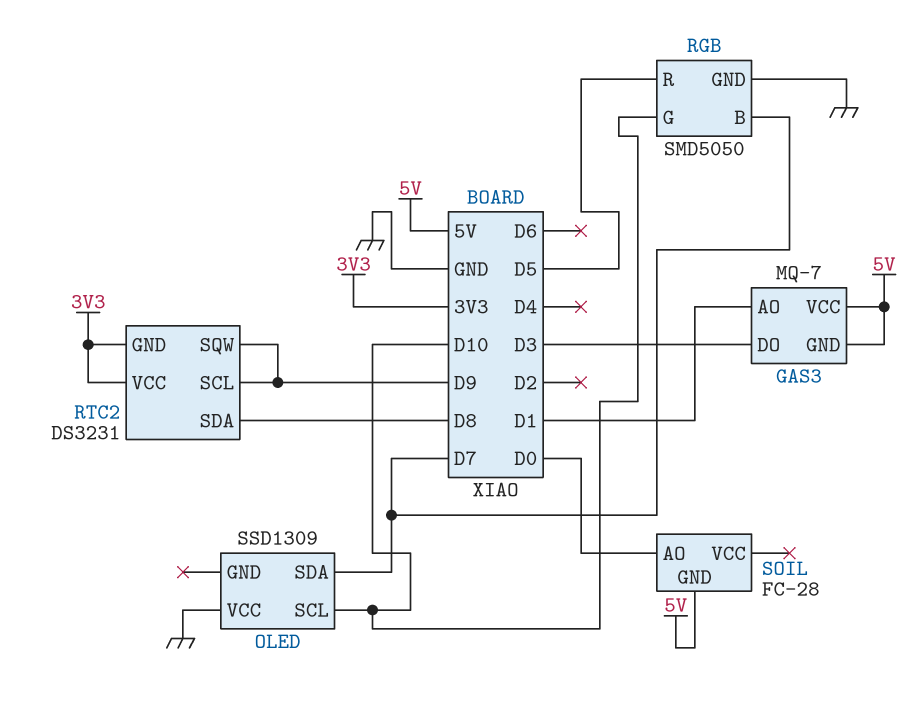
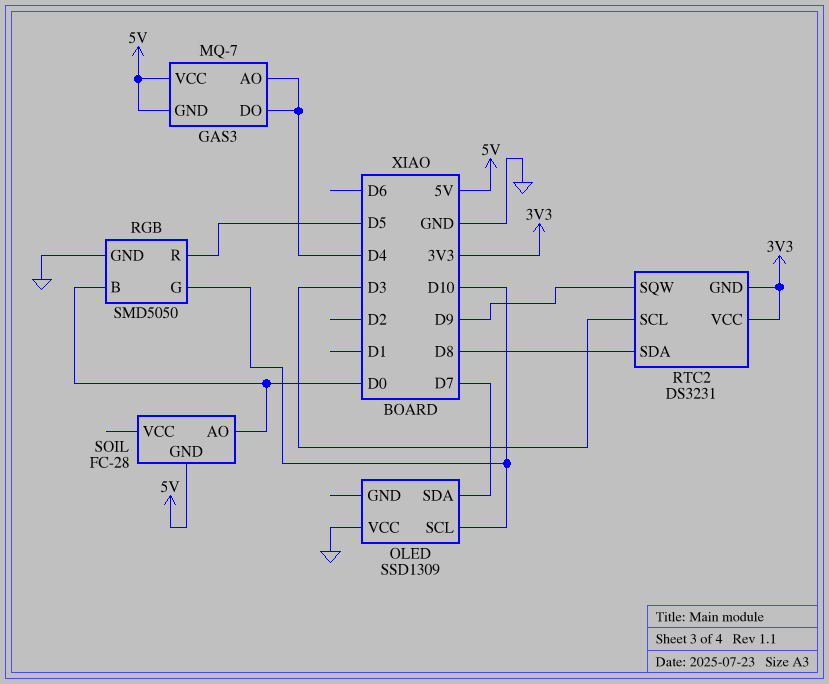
GAS3 pin AO: D1 -> D4
GAS3 pin DO: D3 -> D4
RGB pin B: D7 -> D0
RTC2 pin SCL: D9 -> D3

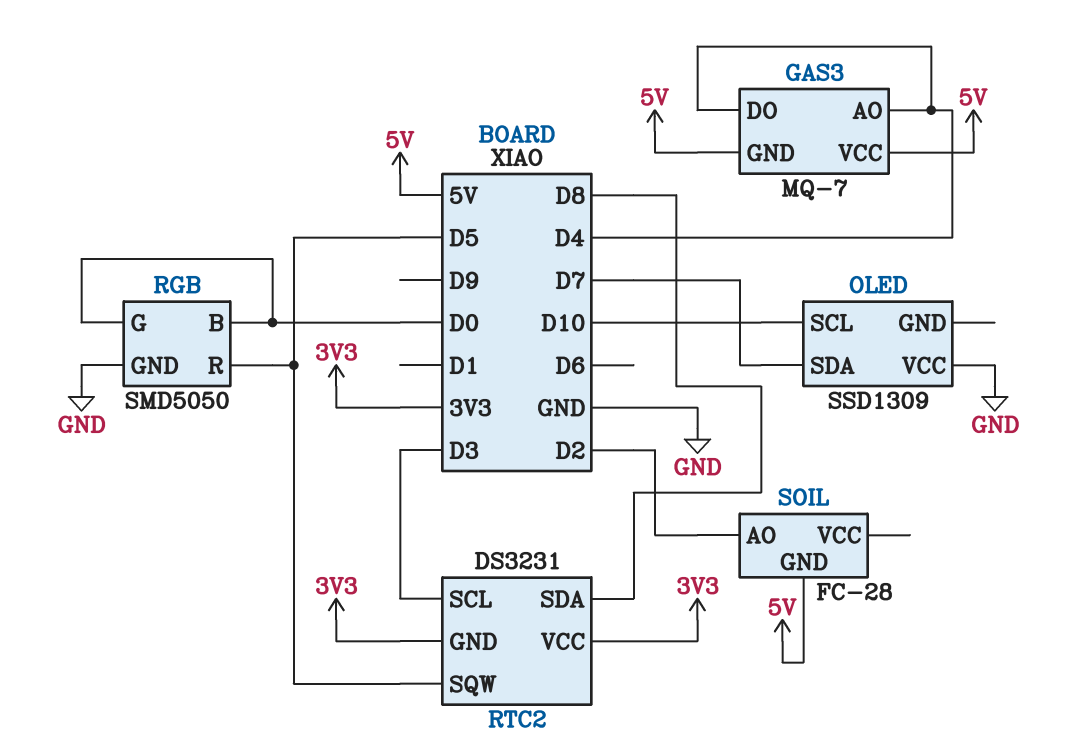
RGB pin G: D10 -> D0
RTC2 pin SQW: D9 -> D5
SOIL pin AO: D0 -> D2

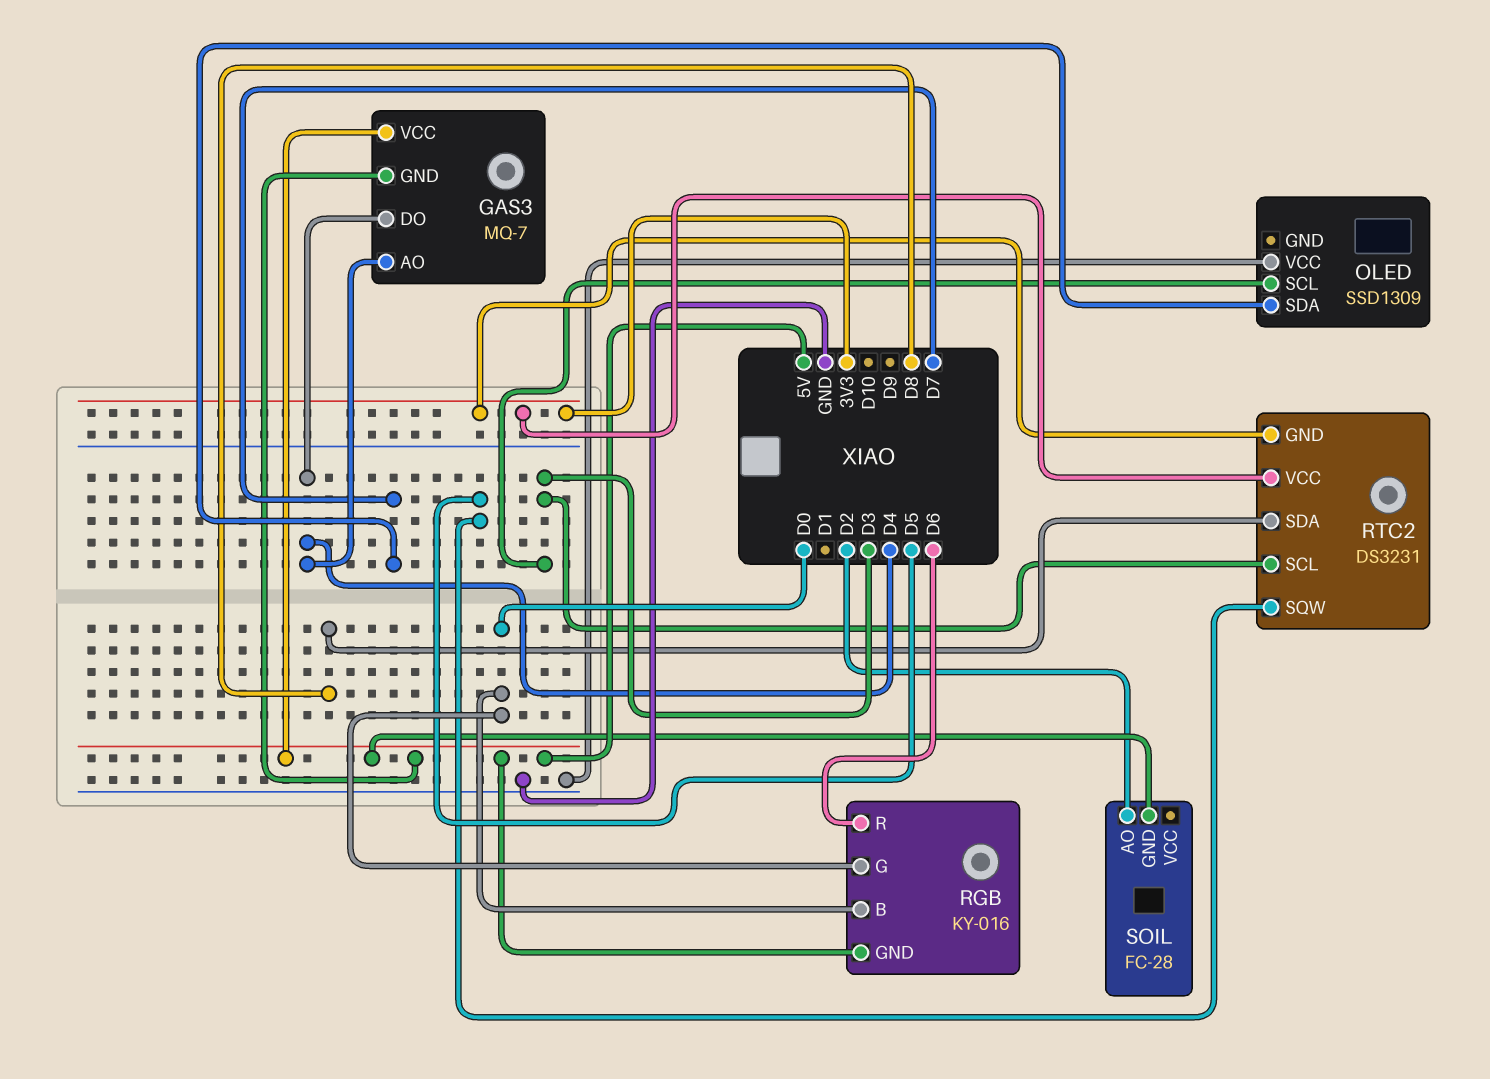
OLED pin SCL: D10 -> D3
RGB: SMD5050 -> KY-016
RGB pin GND: GND -> 5V
RGB pin R: D5 -> D6

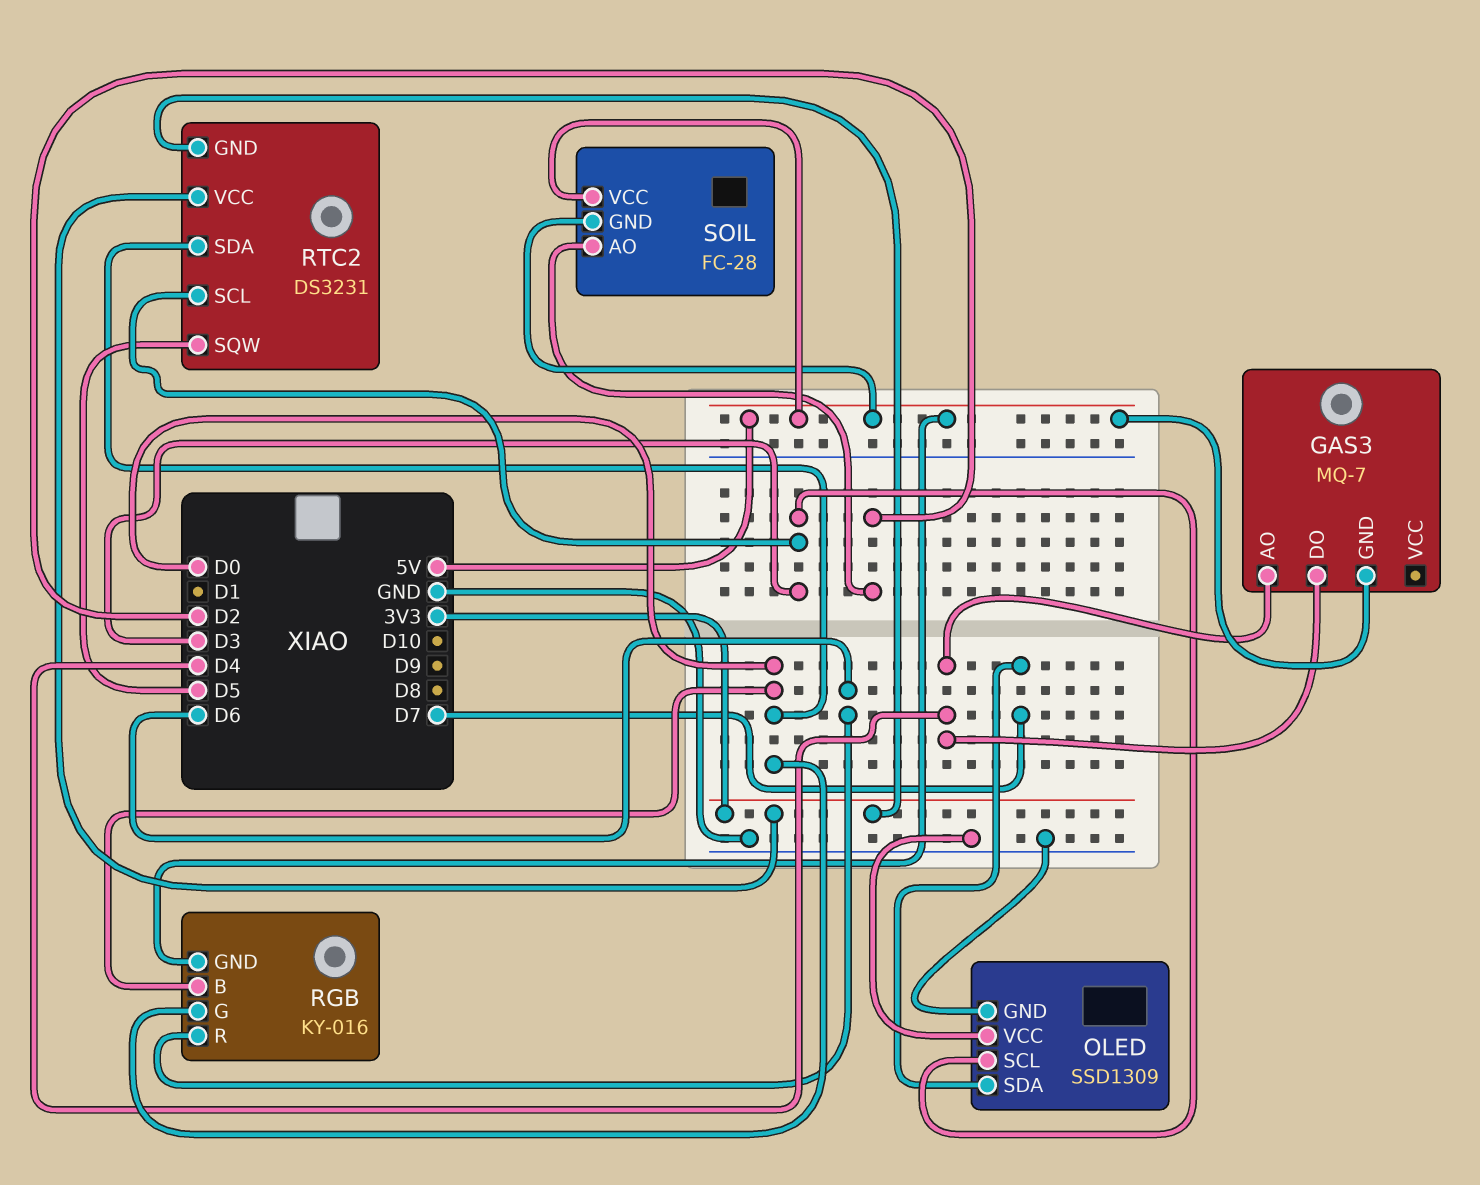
GAS3 pin VCC: 5V -> none
OLED pin GND: none -> GND
RTC2 pin SDA: D8 -> D0
SOIL pin VCC: none -> 5V

